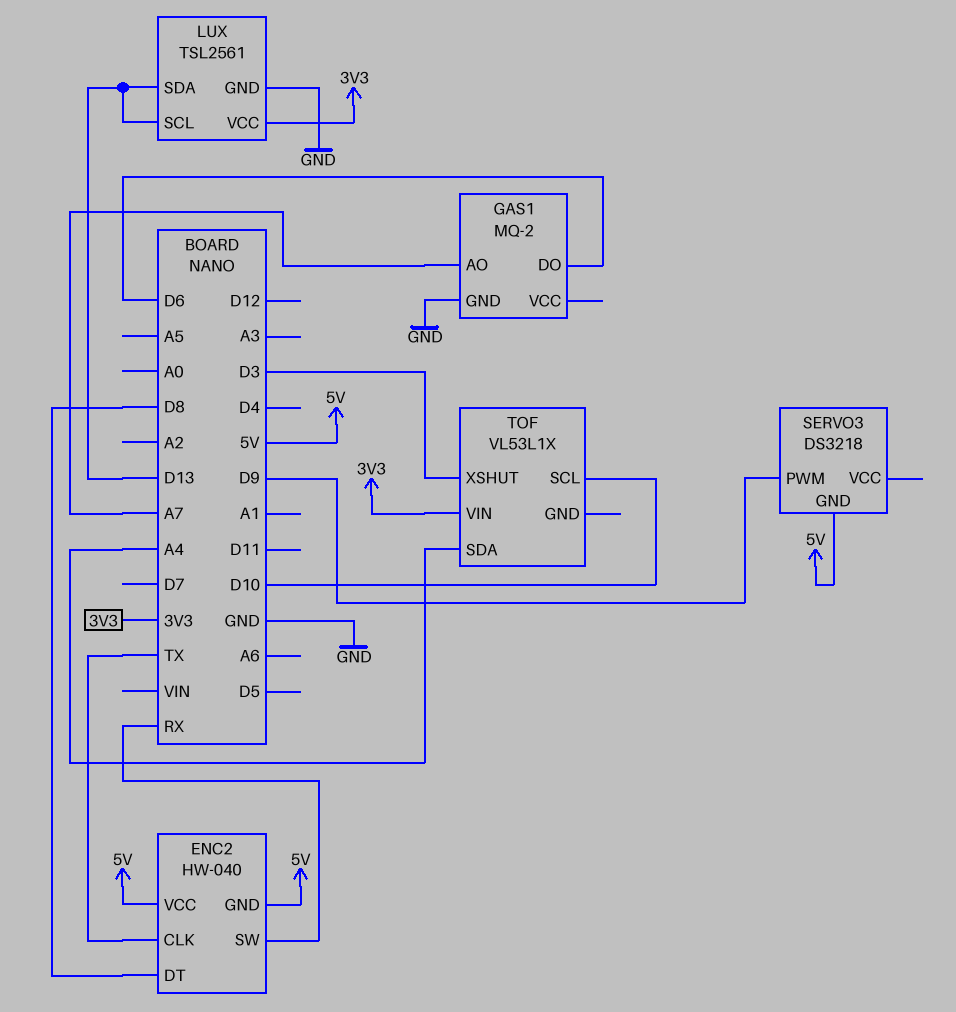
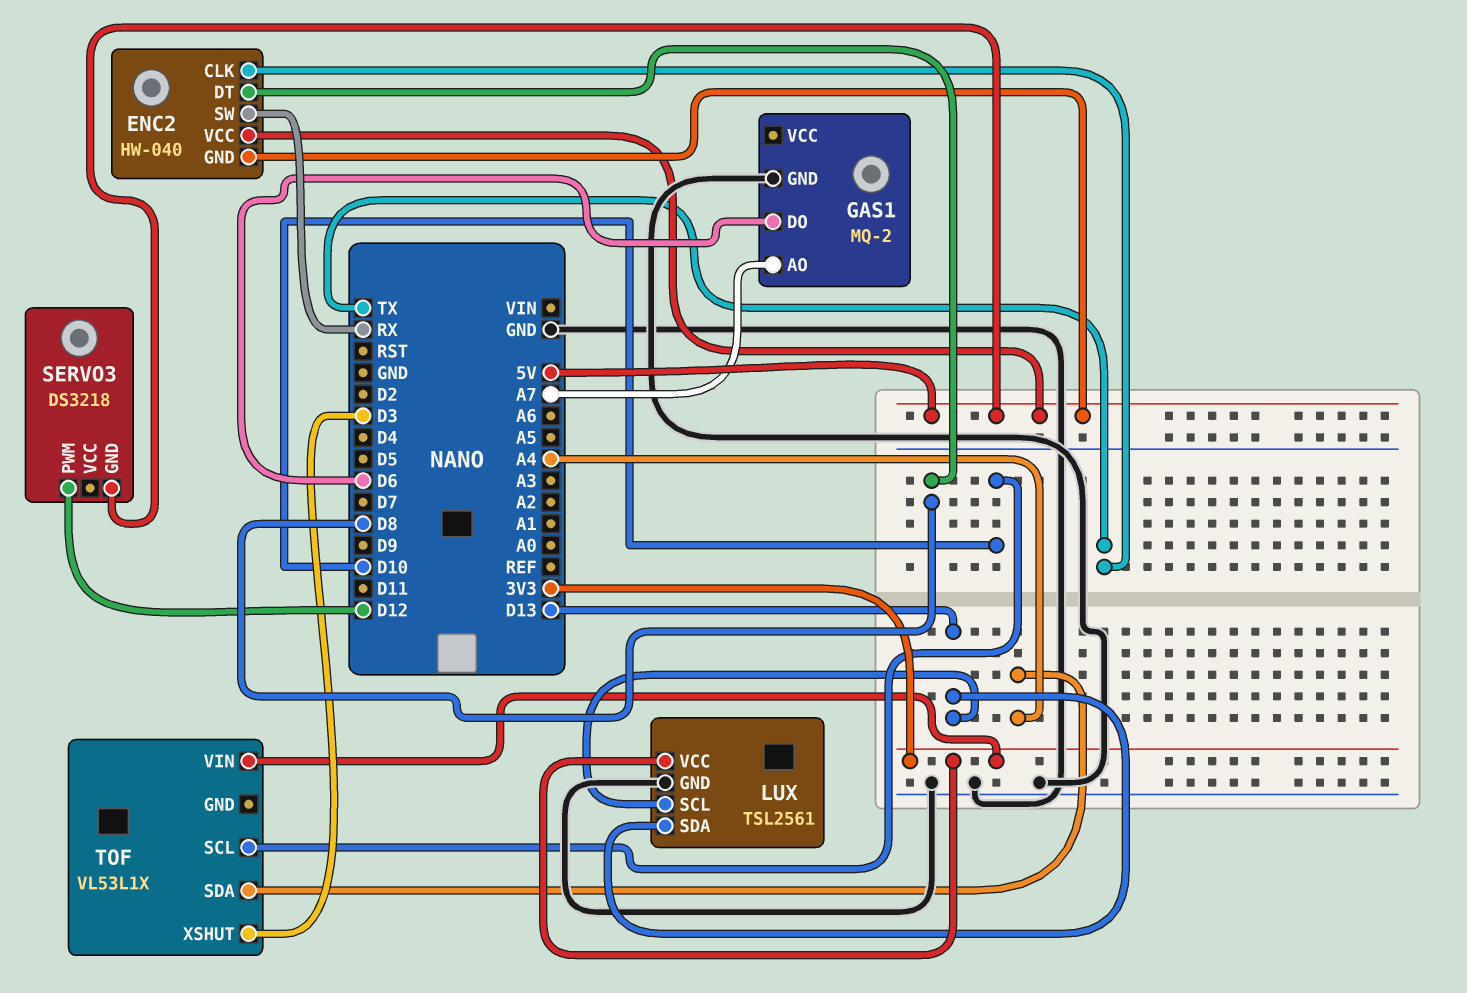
SERVO3 pin PWM: D9 -> D12

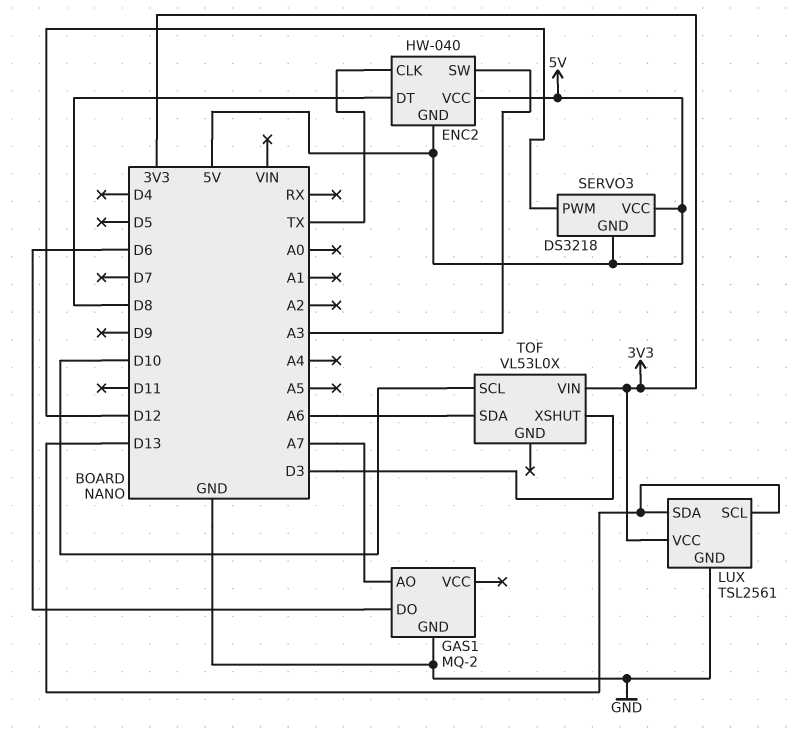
ENC2 pin SW: RX -> A3
SERVO3 pin VCC: none -> 5V
TOF: VL53L1X -> VL53L0X
TOF pin SDA: A4 -> A6

